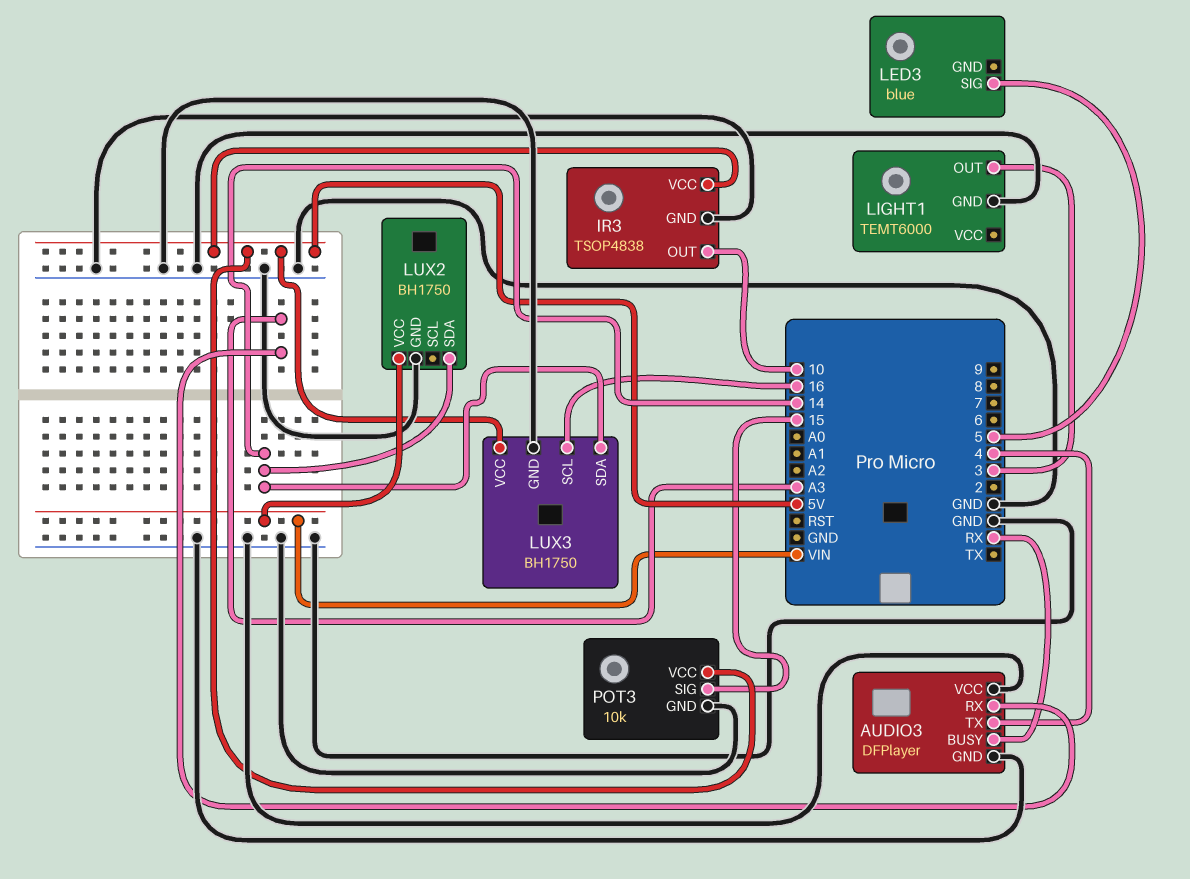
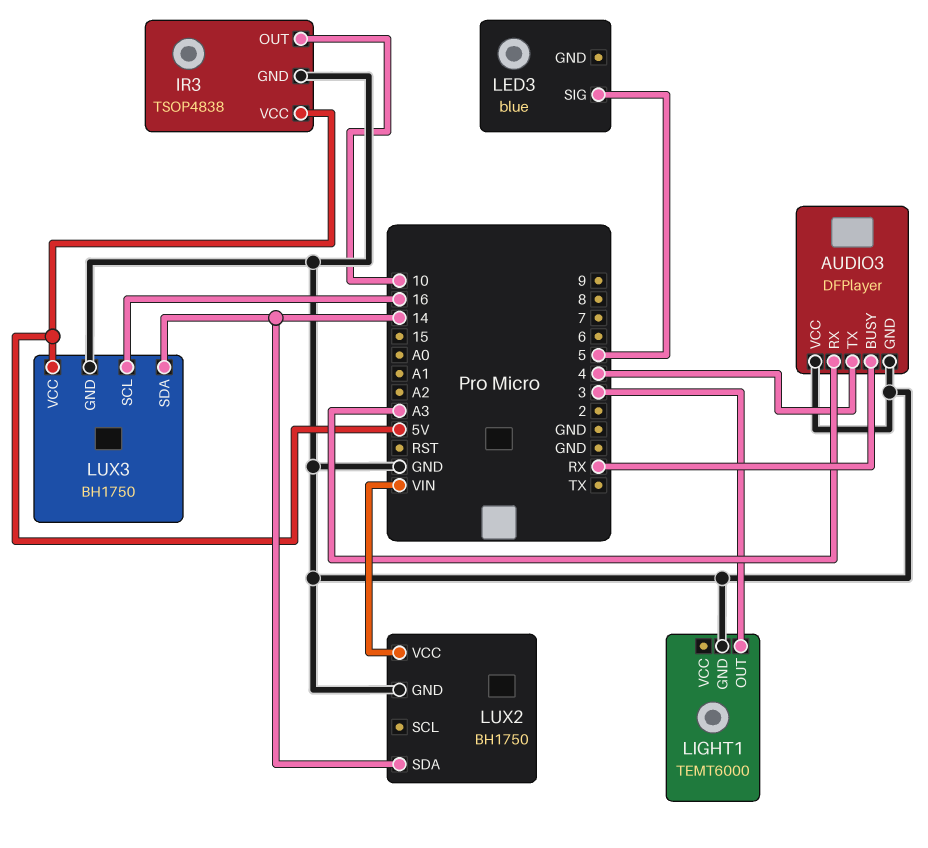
POT3: 10k -> none
POT3 pin GND: GND -> none
POT3 pin SIG: 15 -> none
POT3 pin VCC: 5V -> none

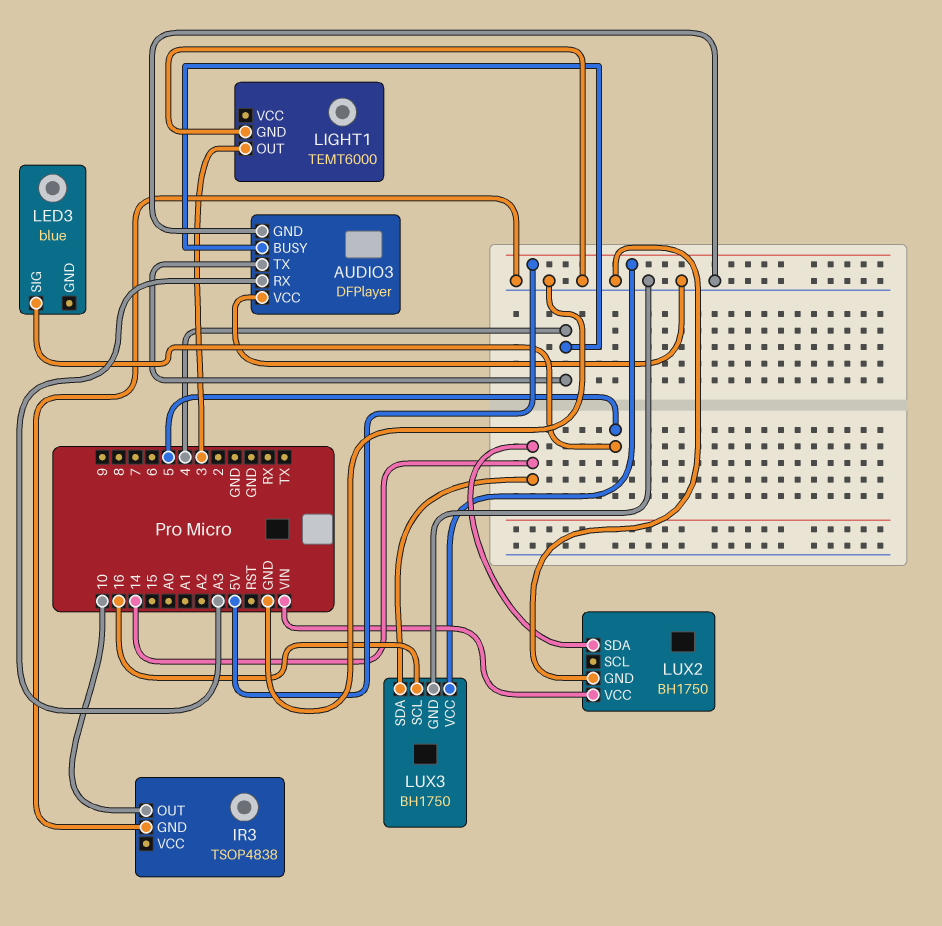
AUDIO3 pin BUSY: RX -> 4
IR3 pin VCC: 5V -> none

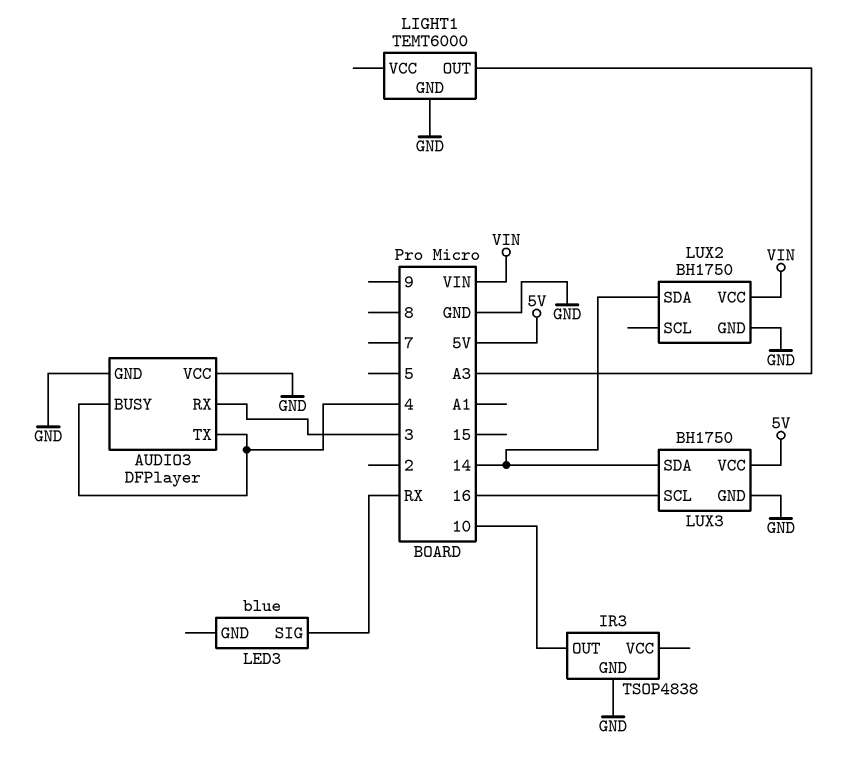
AUDIO3 pin RX: A3 -> 3
LED3 pin SIG: 5 -> RX
LIGHT1 pin OUT: 3 -> A3

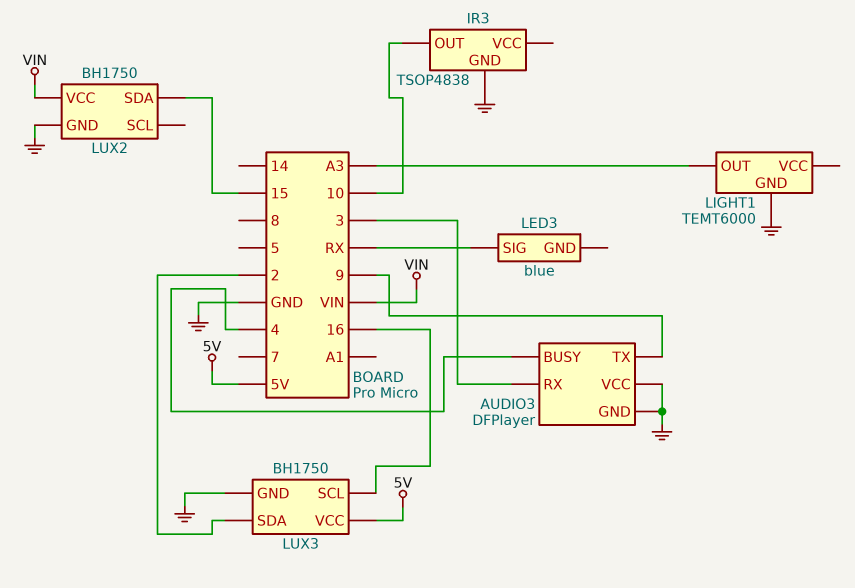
AUDIO3 pin TX: 4 -> 9
LUX2 pin SDA: 14 -> 15
LUX3 pin SDA: 14 -> 2

